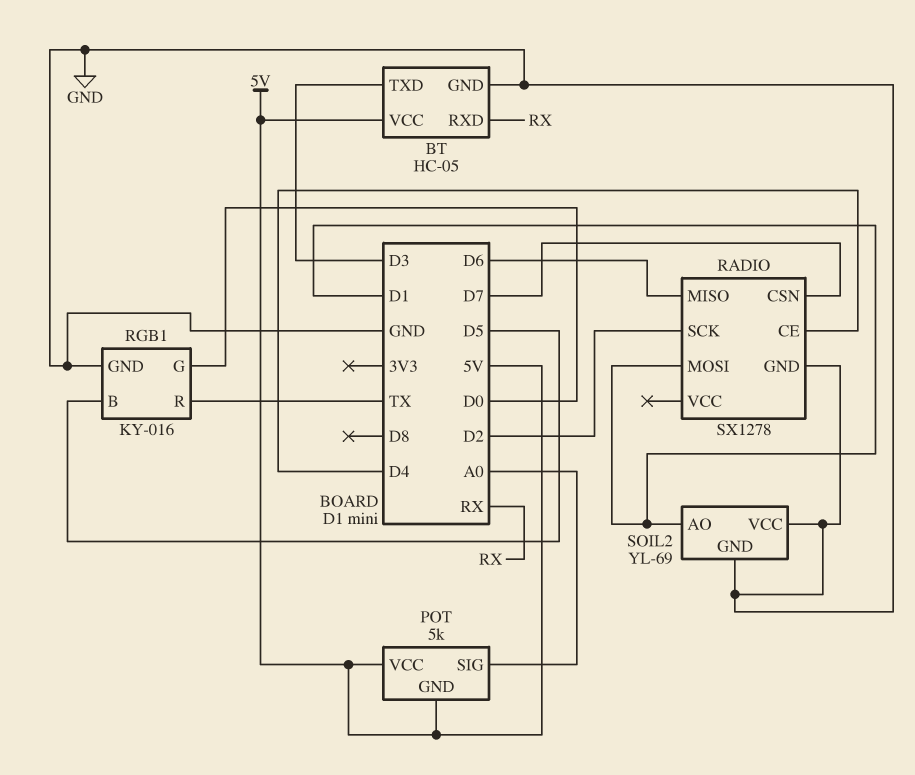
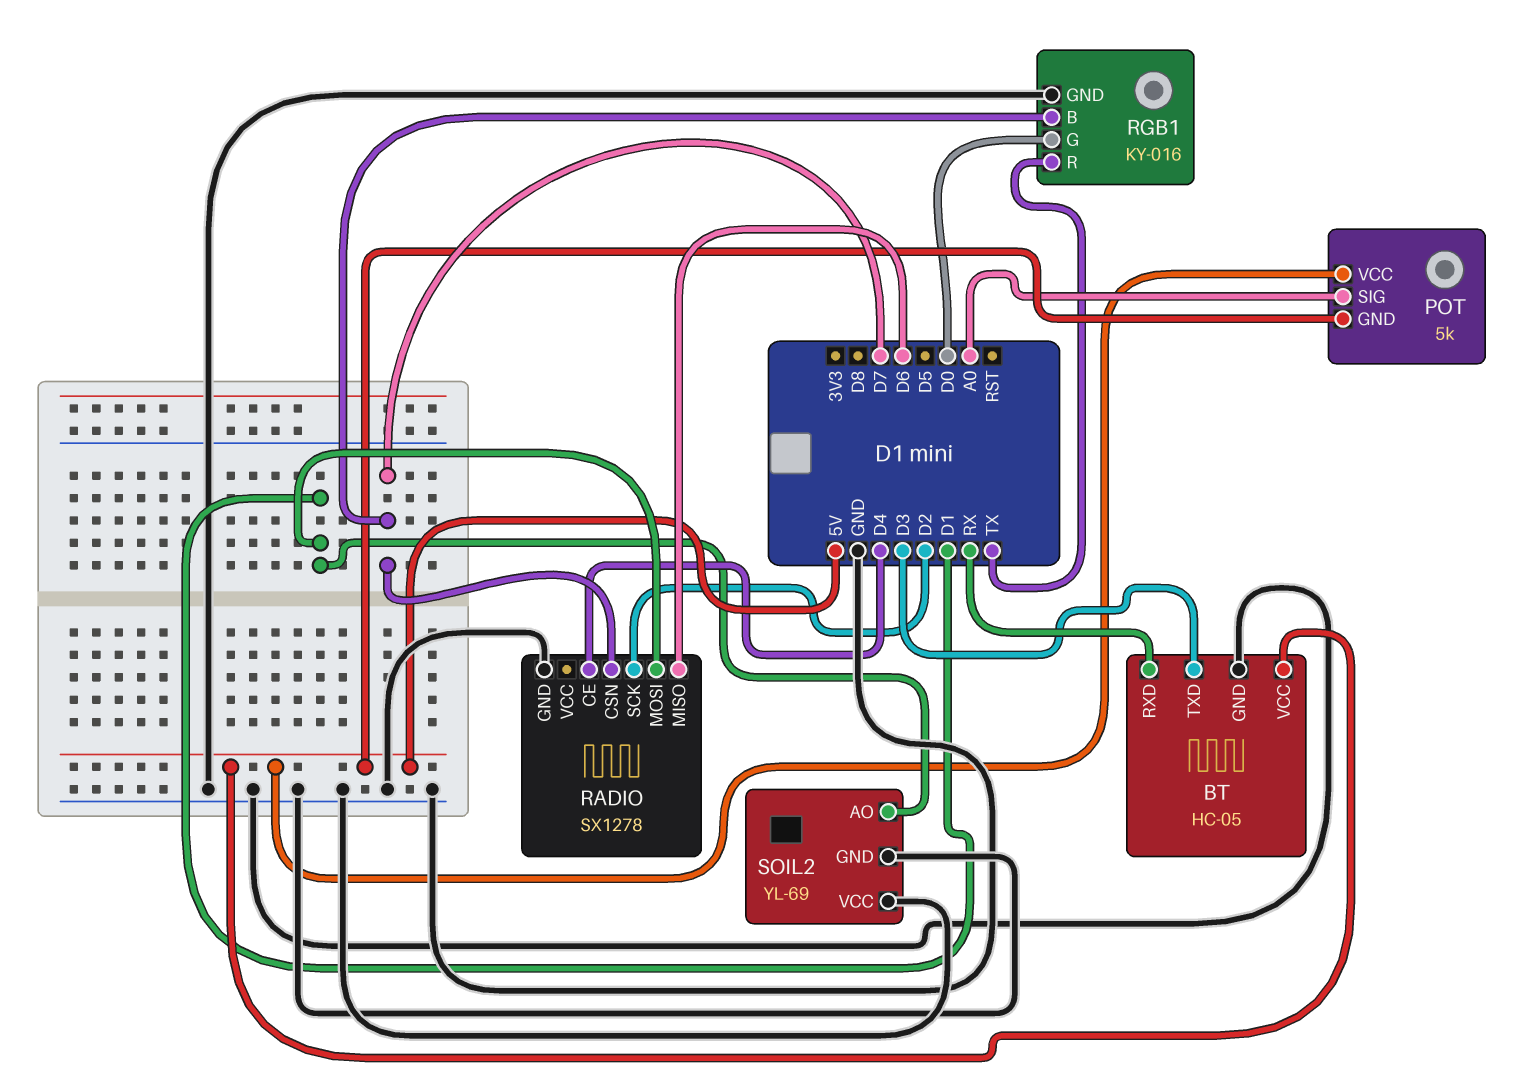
RGB1 pin B: D5 -> D7

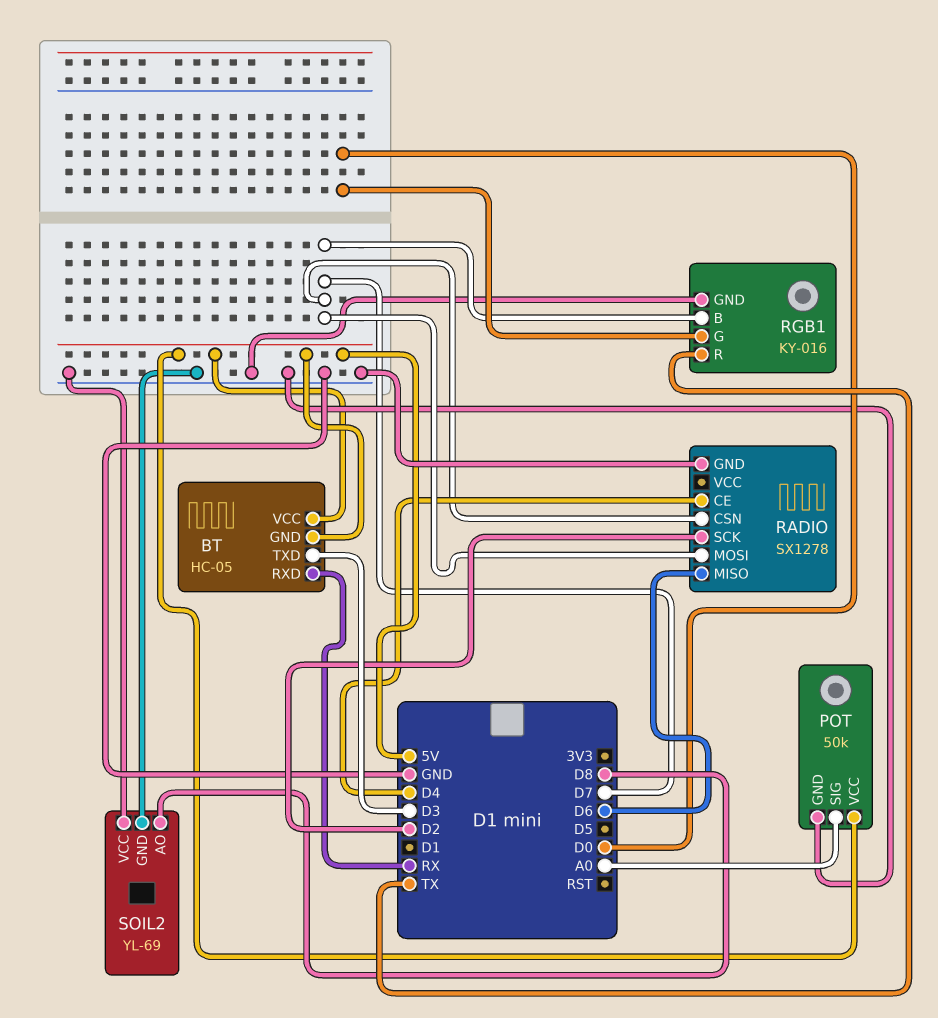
BT pin GND: GND -> 5V
POT: 5k -> 50k
POT pin GND: 5V -> GND
RADIO pin MOSI: D1 -> D7
SOIL2 pin AO: D1 -> D8

